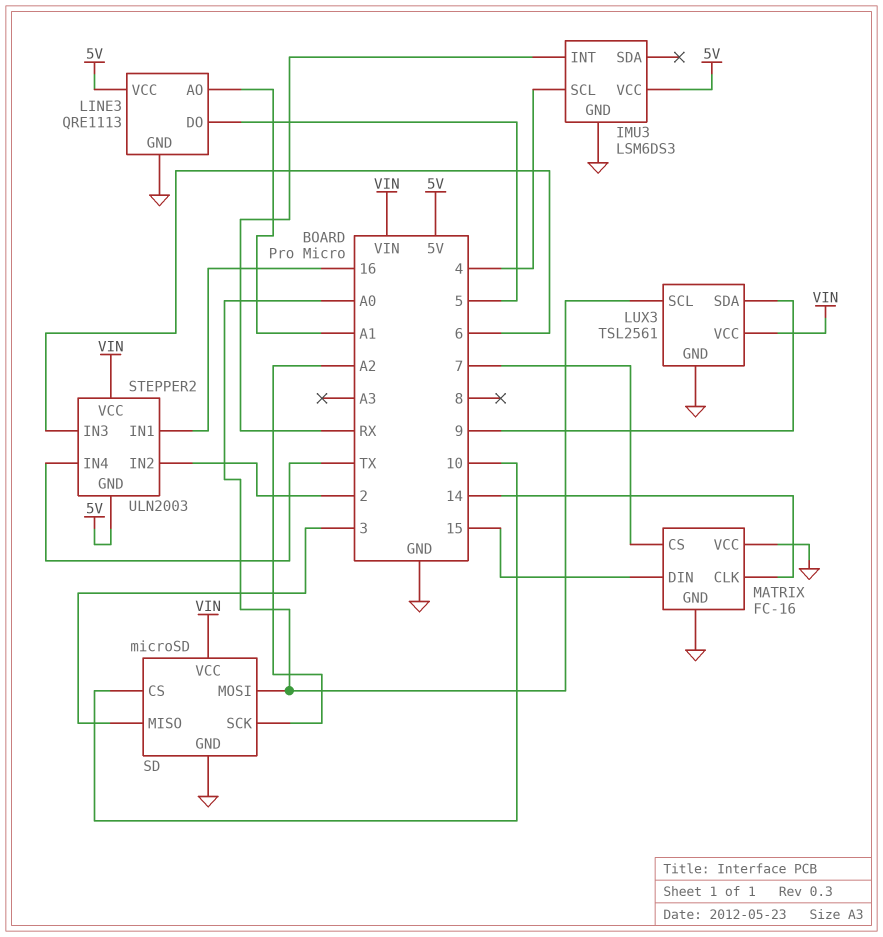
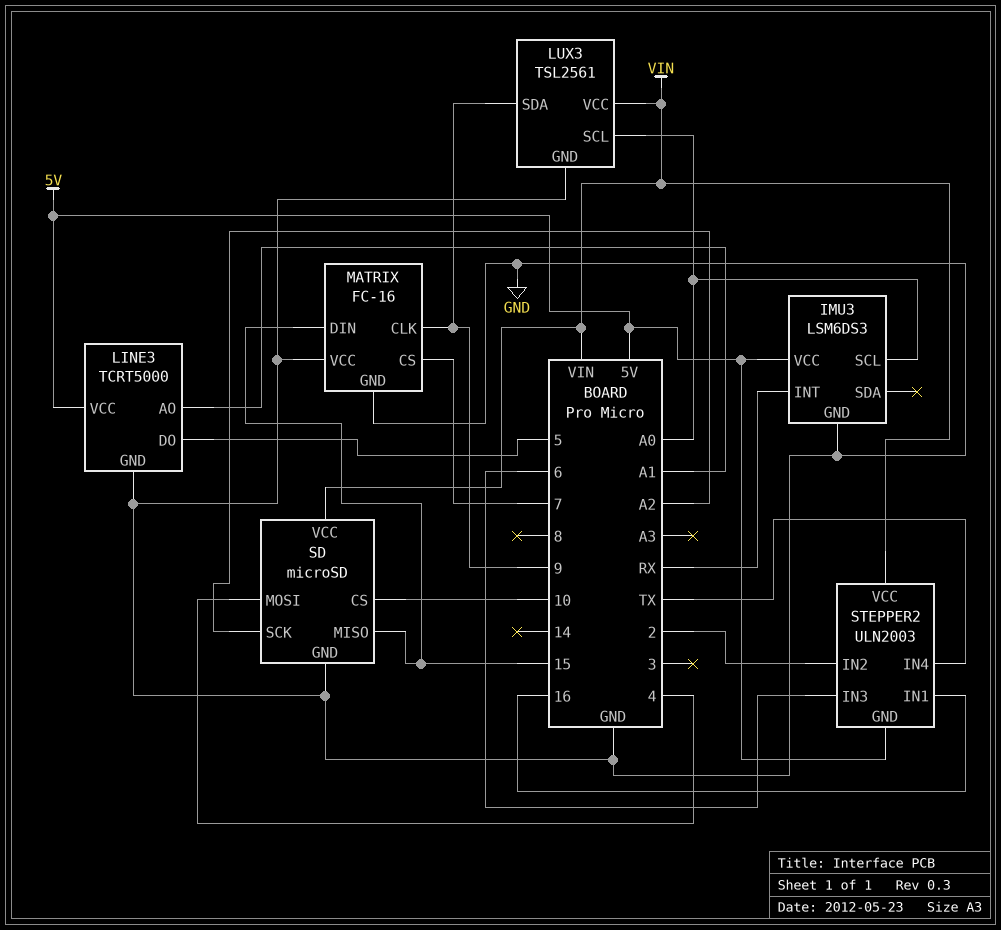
IMU3 pin SCL: 4 -> A0
LINE3: QRE1113 -> TCRT5000
MATRIX pin CLK: 14 -> 9
SD pin MISO: 3 -> 15
SD pin MOSI: A0 -> 4

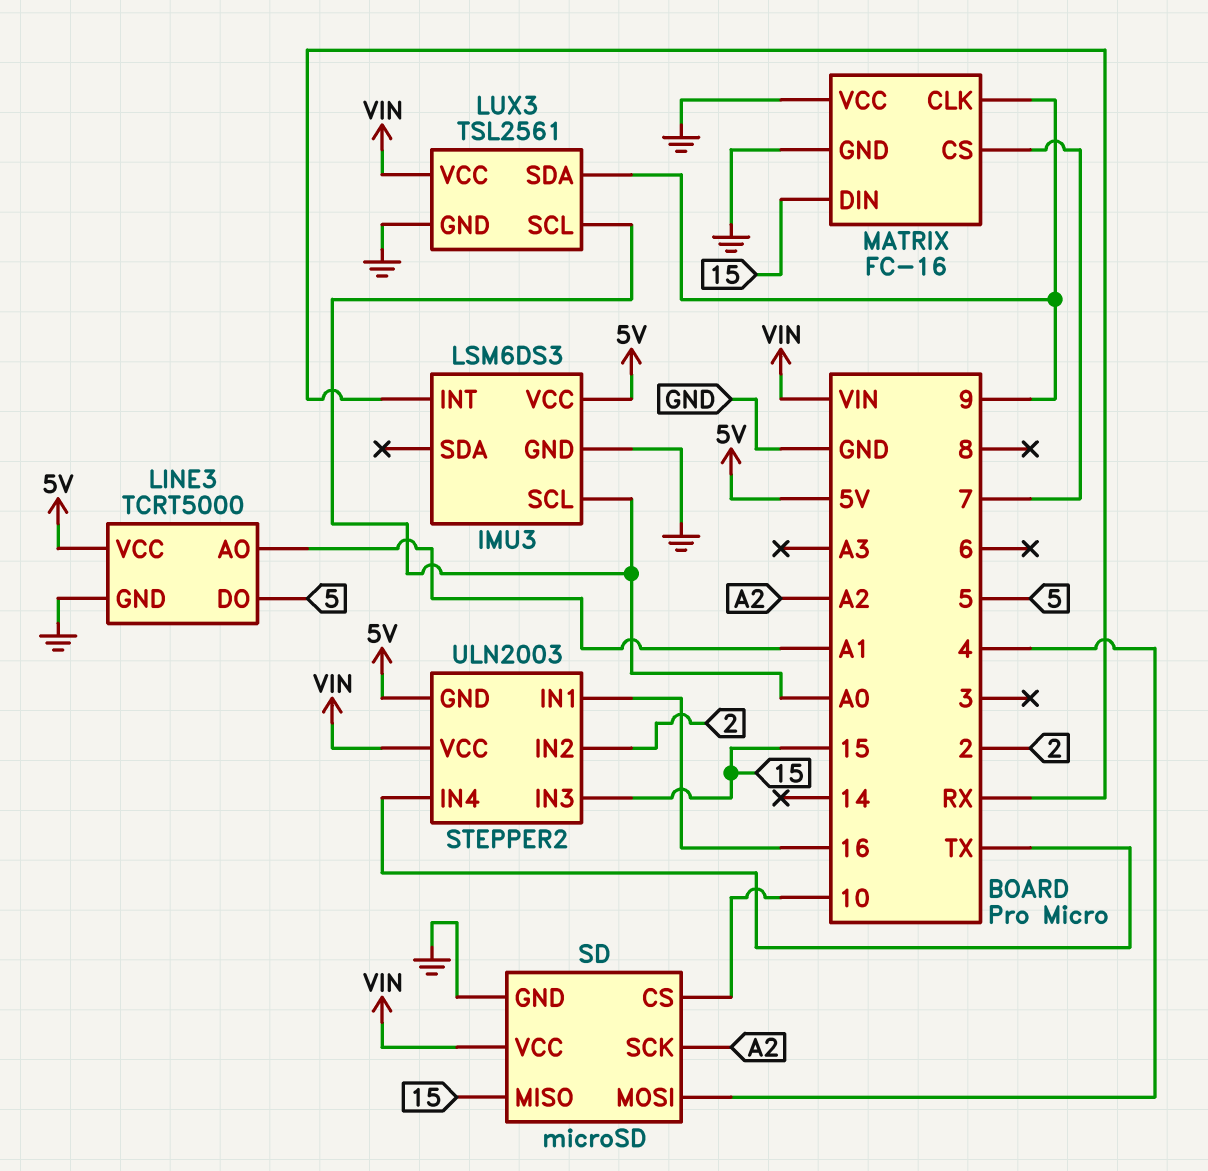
STEPPER2 pin IN3: 6 -> 15

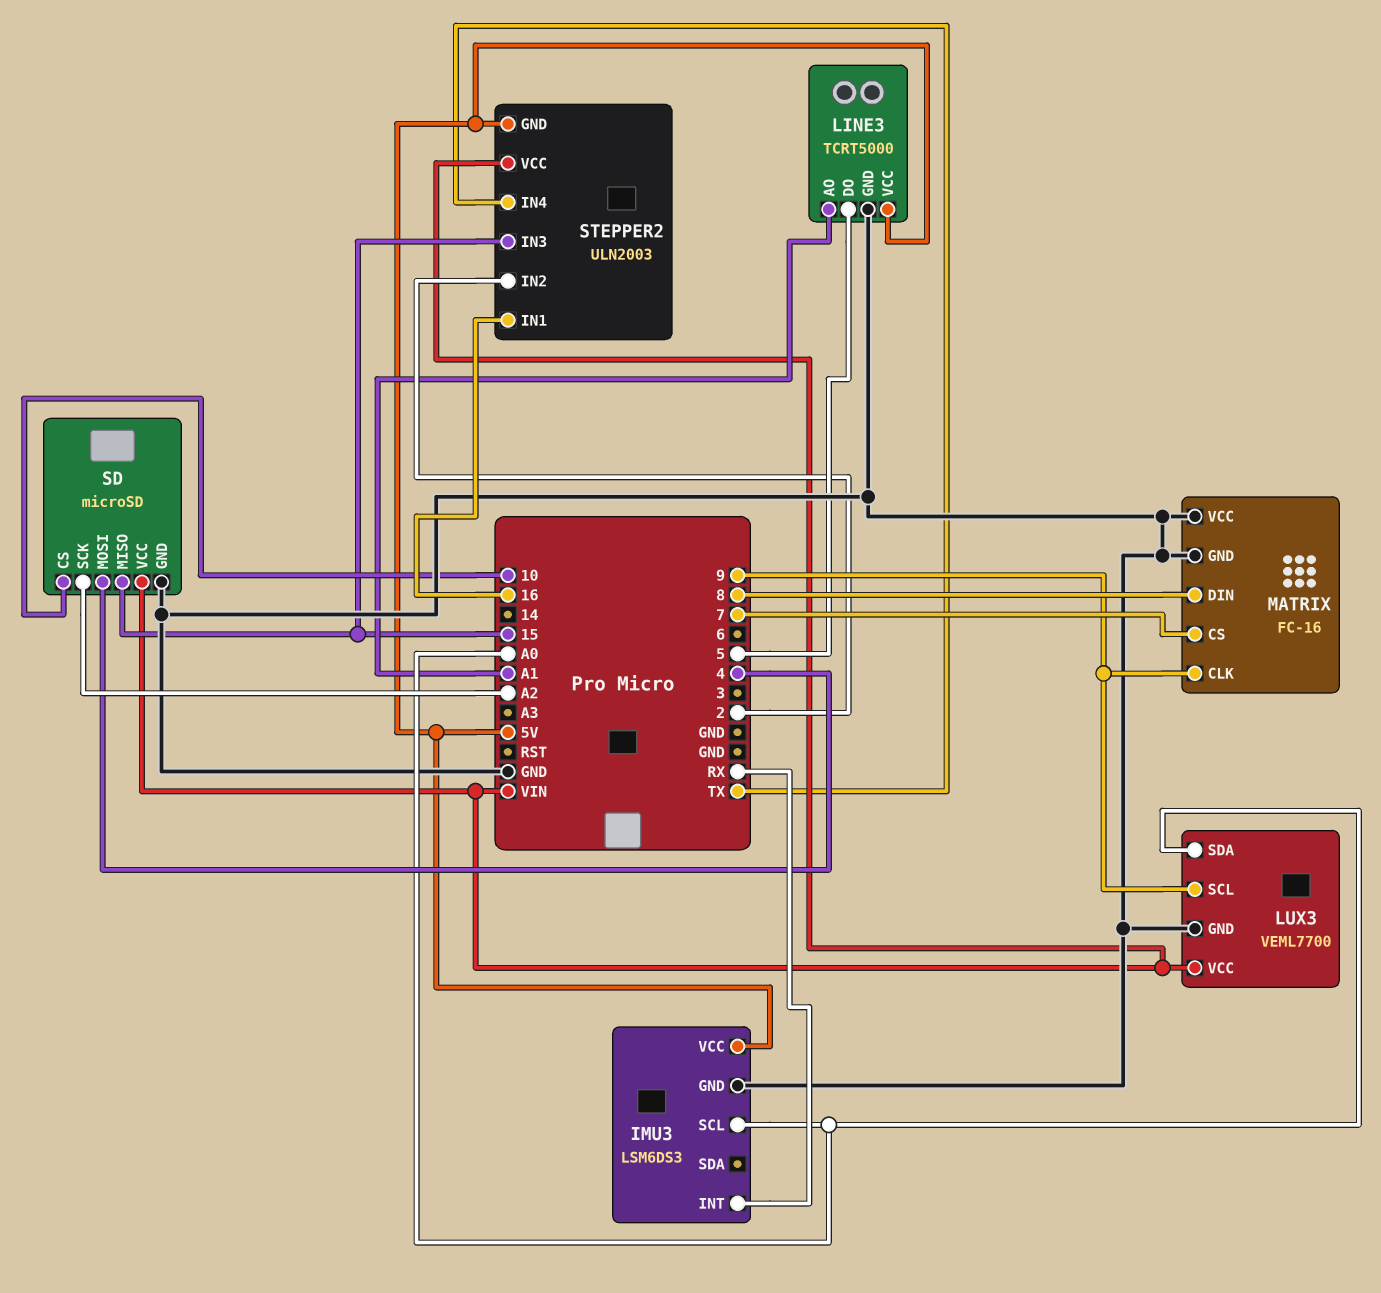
LUX3: TSL2561 -> VEML7700
LUX3 pin SCL: A0 -> 9
LUX3 pin SDA: 9 -> A0
MATRIX pin DIN: 15 -> 8

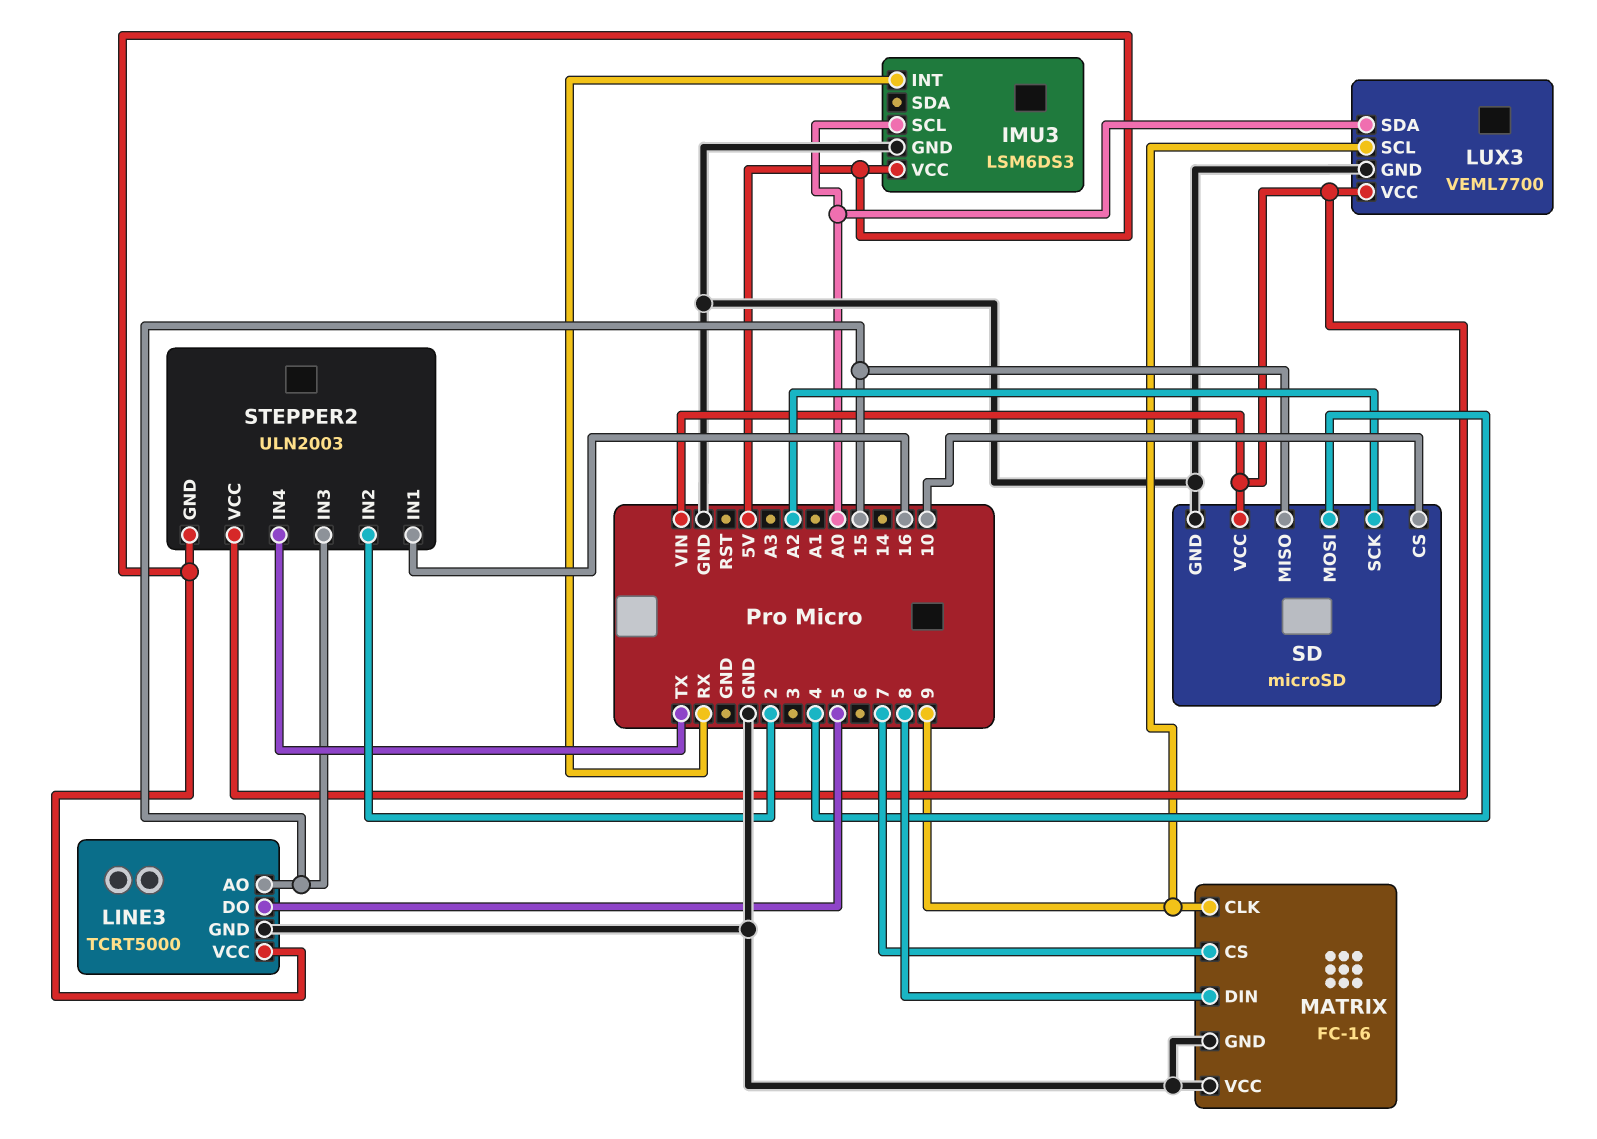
LINE3 pin AO: A1 -> 15

